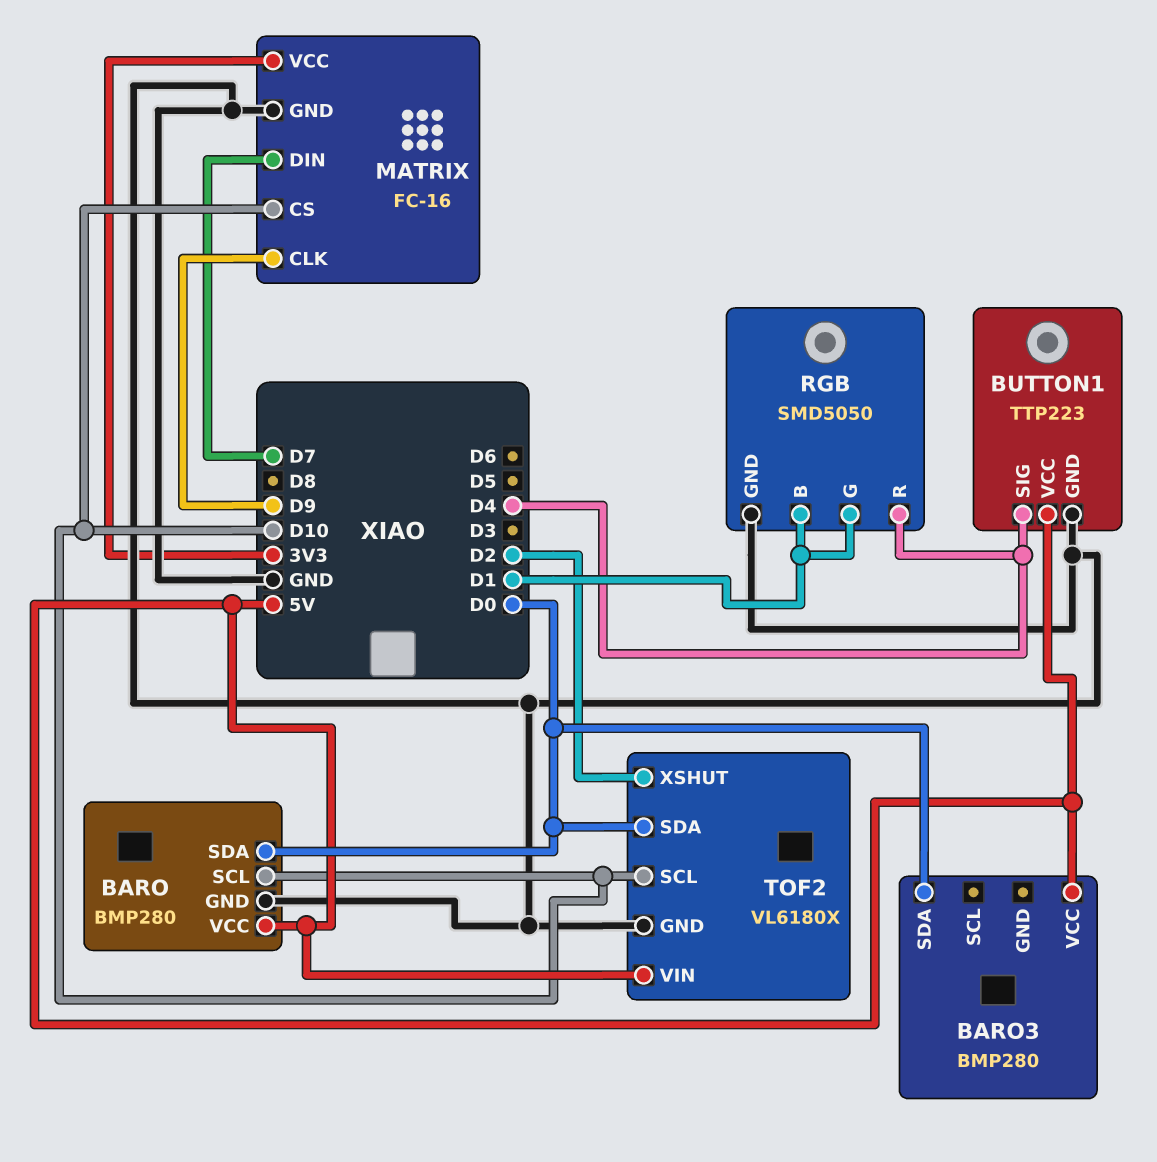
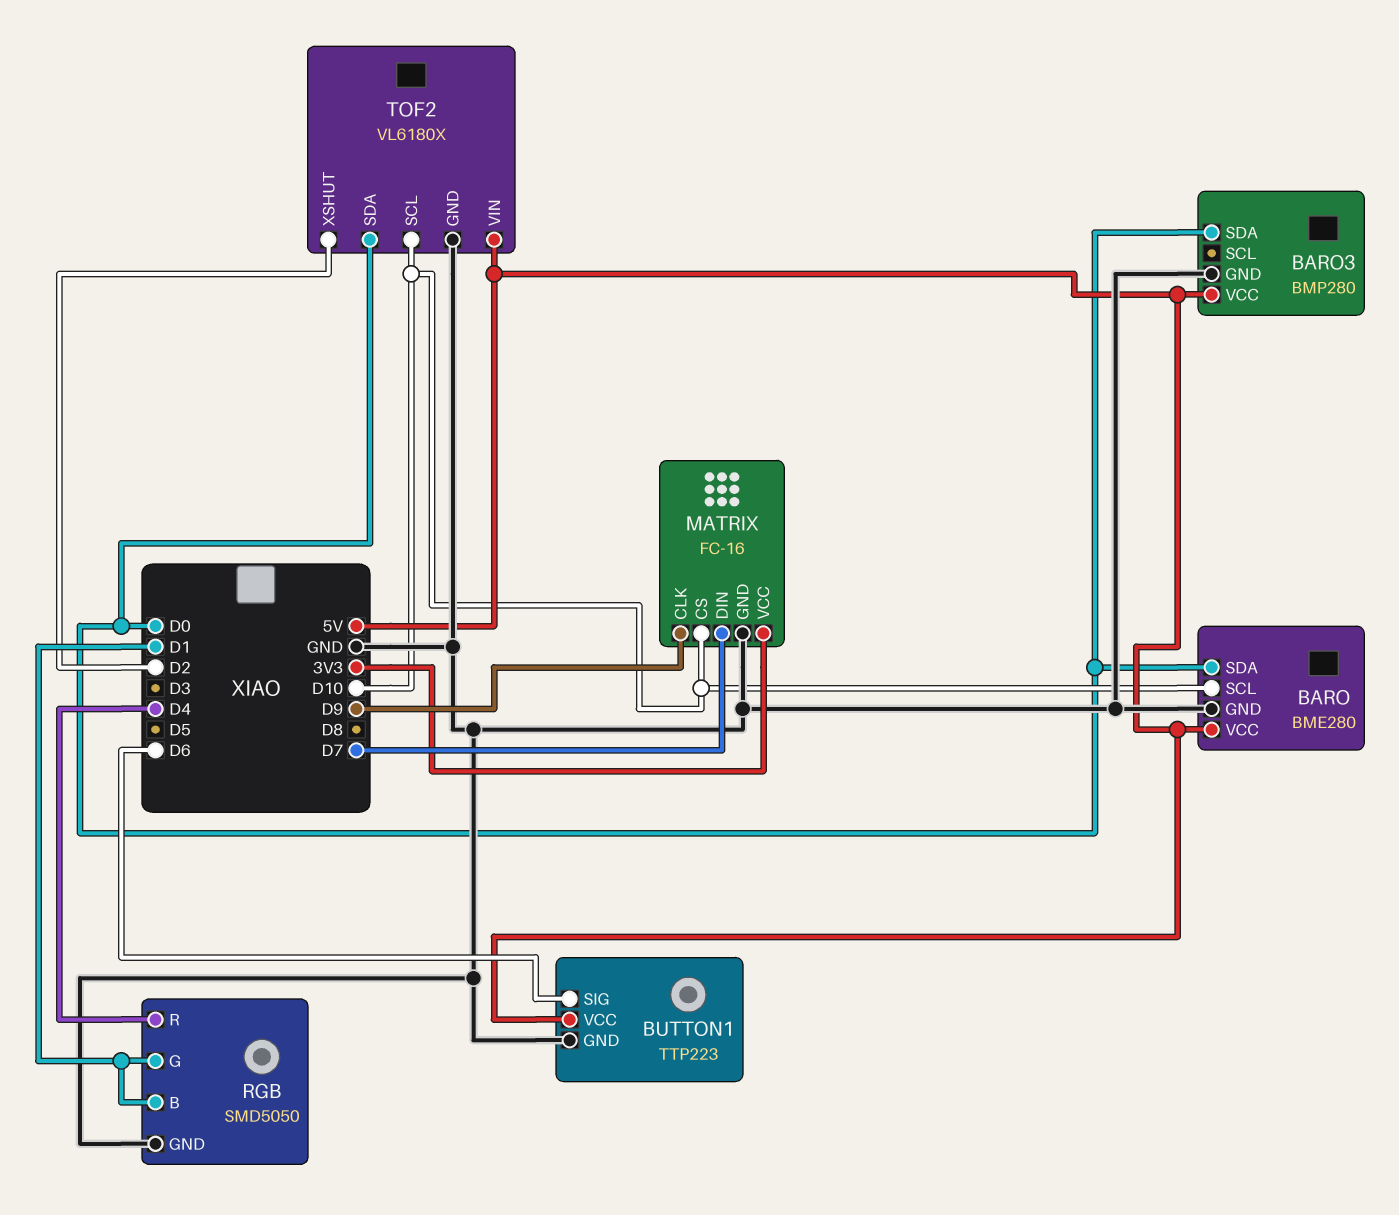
BARO: BMP280 -> BME280
BARO3 pin GND: none -> GND
BUTTON1 pin SIG: D4 -> D6

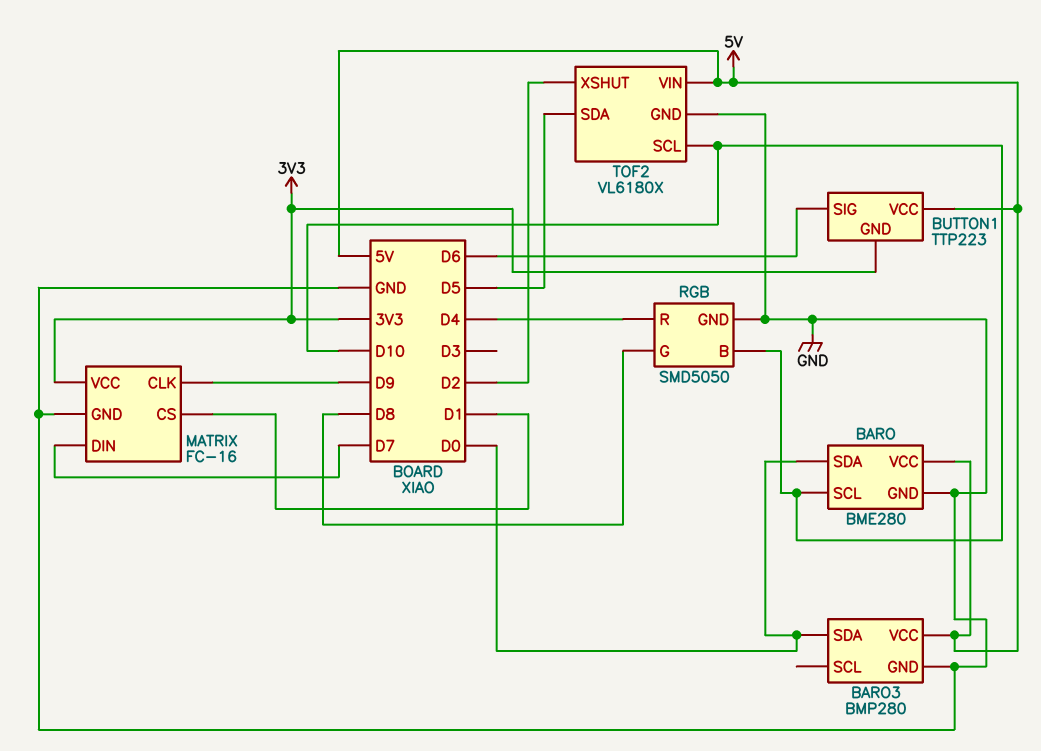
BUTTON1 pin GND: GND -> 3V3
MATRIX pin CS: D10 -> D1
RGB pin B: D1 -> D10
RGB pin G: D1 -> D8
TOF2 pin SDA: D0 -> D5

